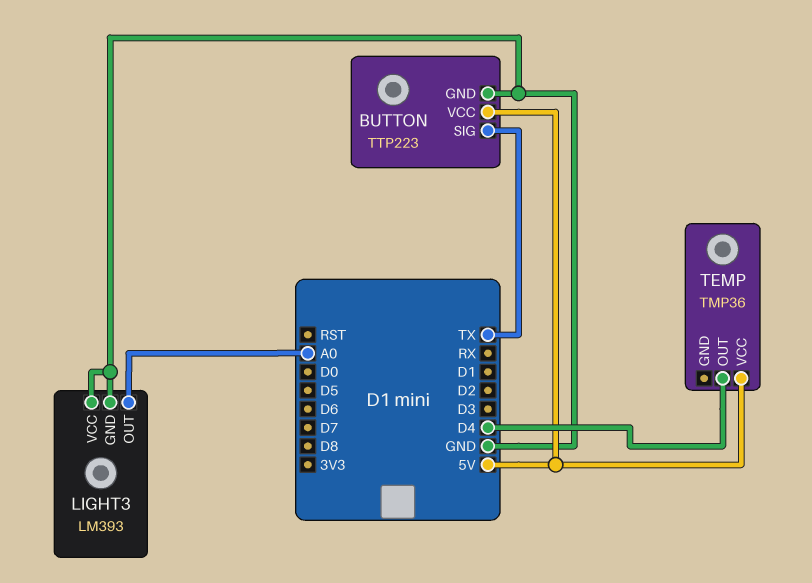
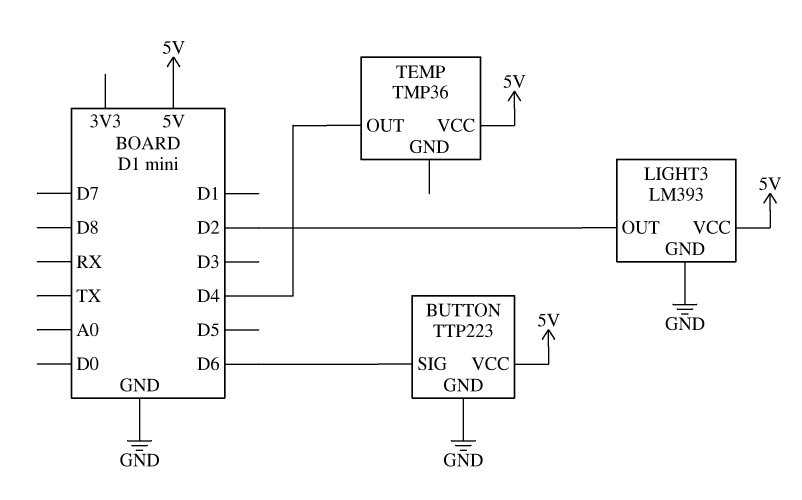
BUTTON pin SIG: TX -> D6
LIGHT3 pin OUT: A0 -> D2
LIGHT3 pin VCC: GND -> 5V

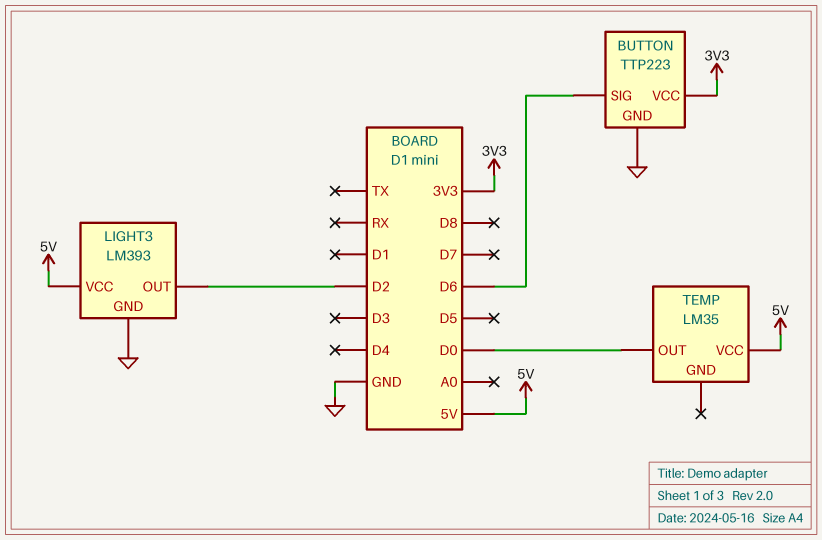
BUTTON pin VCC: 5V -> 3V3
TEMP: TMP36 -> LM35
TEMP pin OUT: D4 -> D0

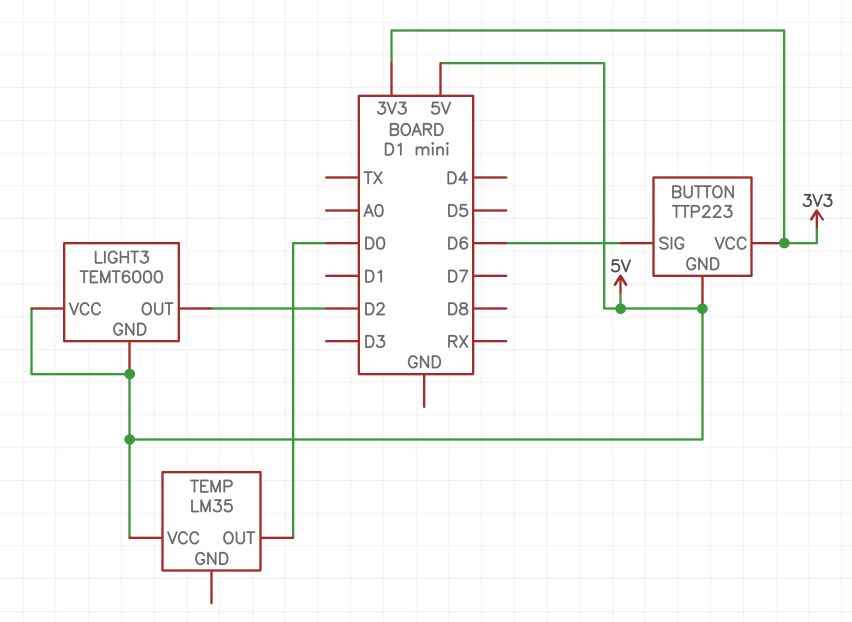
BUTTON pin GND: GND -> 5V
LIGHT3: LM393 -> TEMT6000
LIGHT3 pin GND: GND -> 5V

